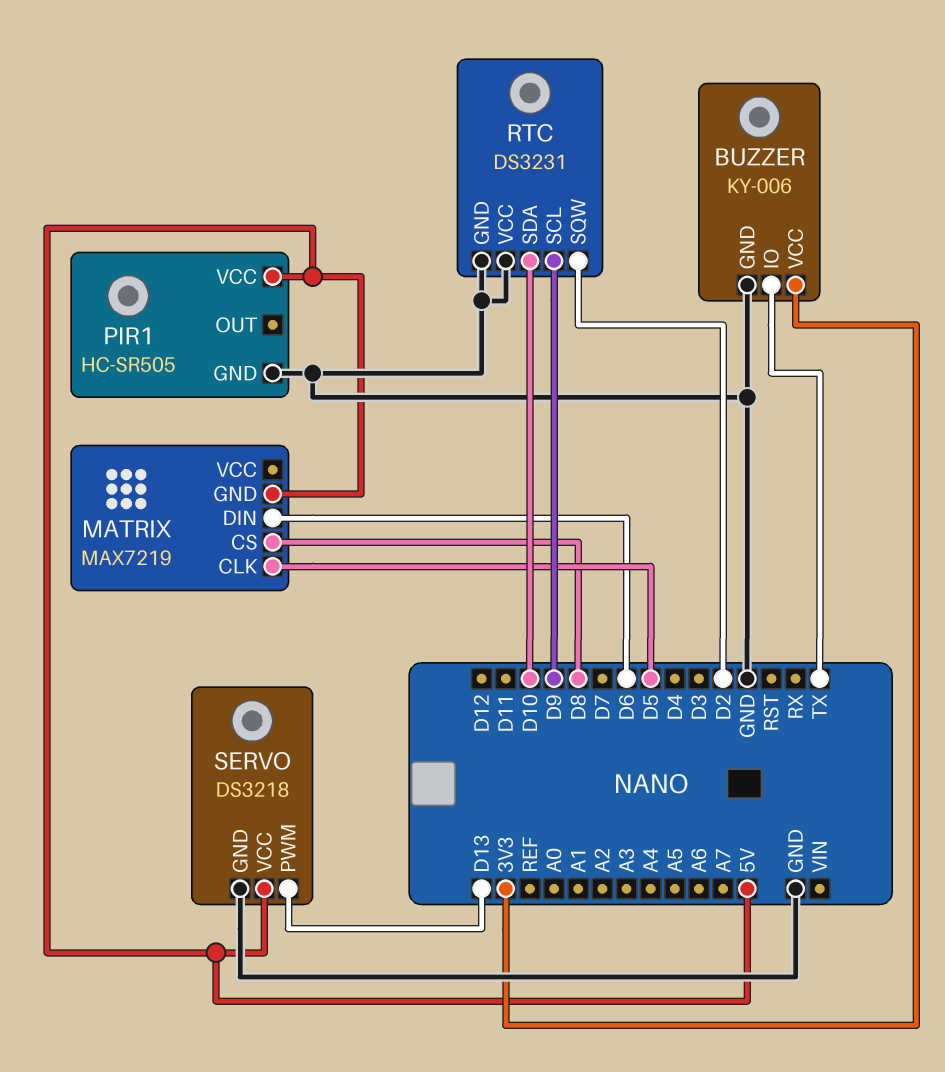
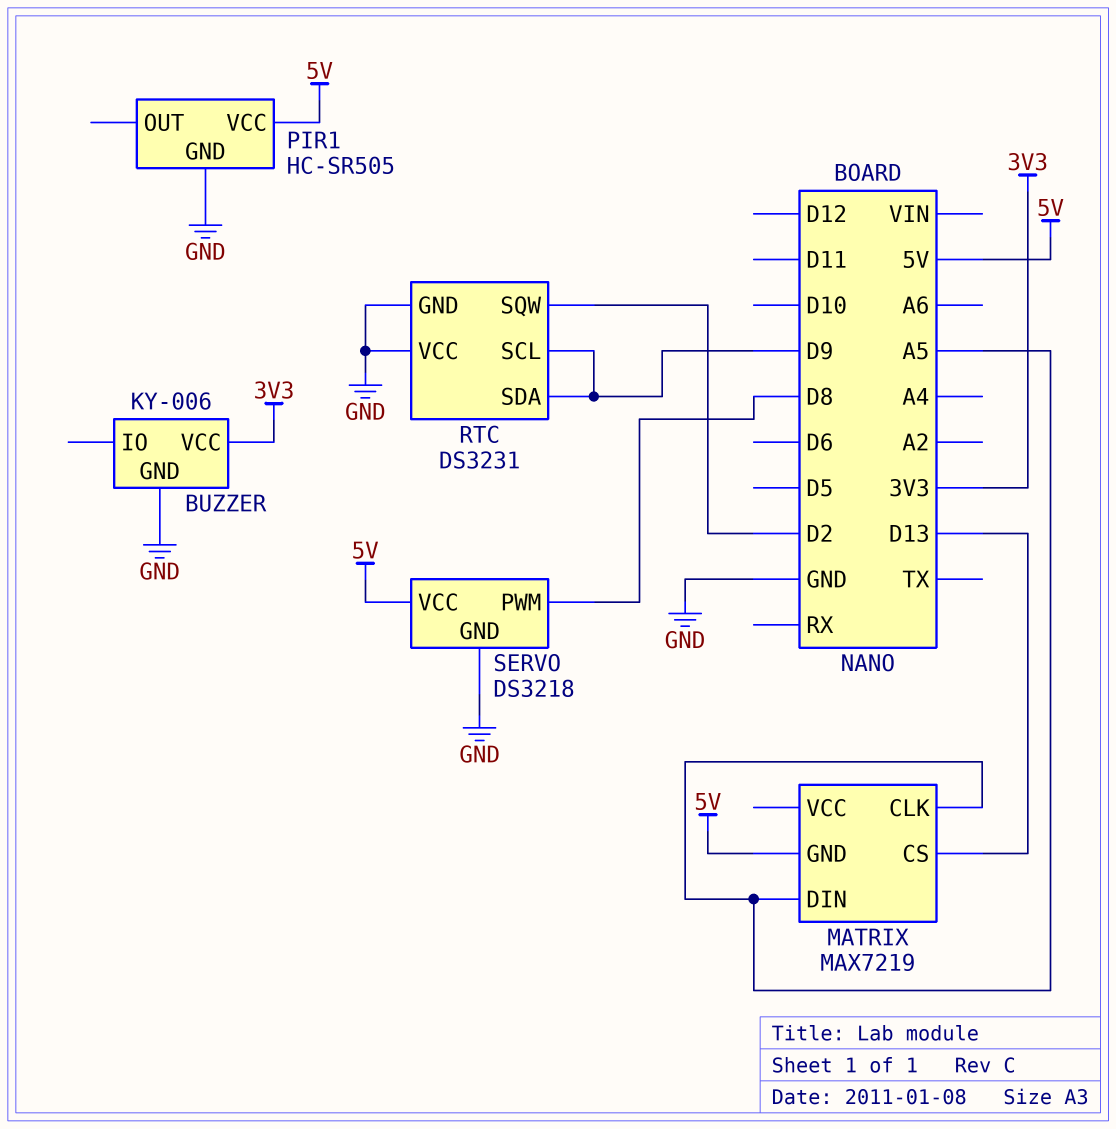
BUZZER pin IO: TX -> none
MATRIX pin CLK: D5 -> A5
MATRIX pin CS: D8 -> D13
MATRIX pin DIN: D6 -> A5
RTC pin SDA: D10 -> D9
SERVO pin PWM: D13 -> D8

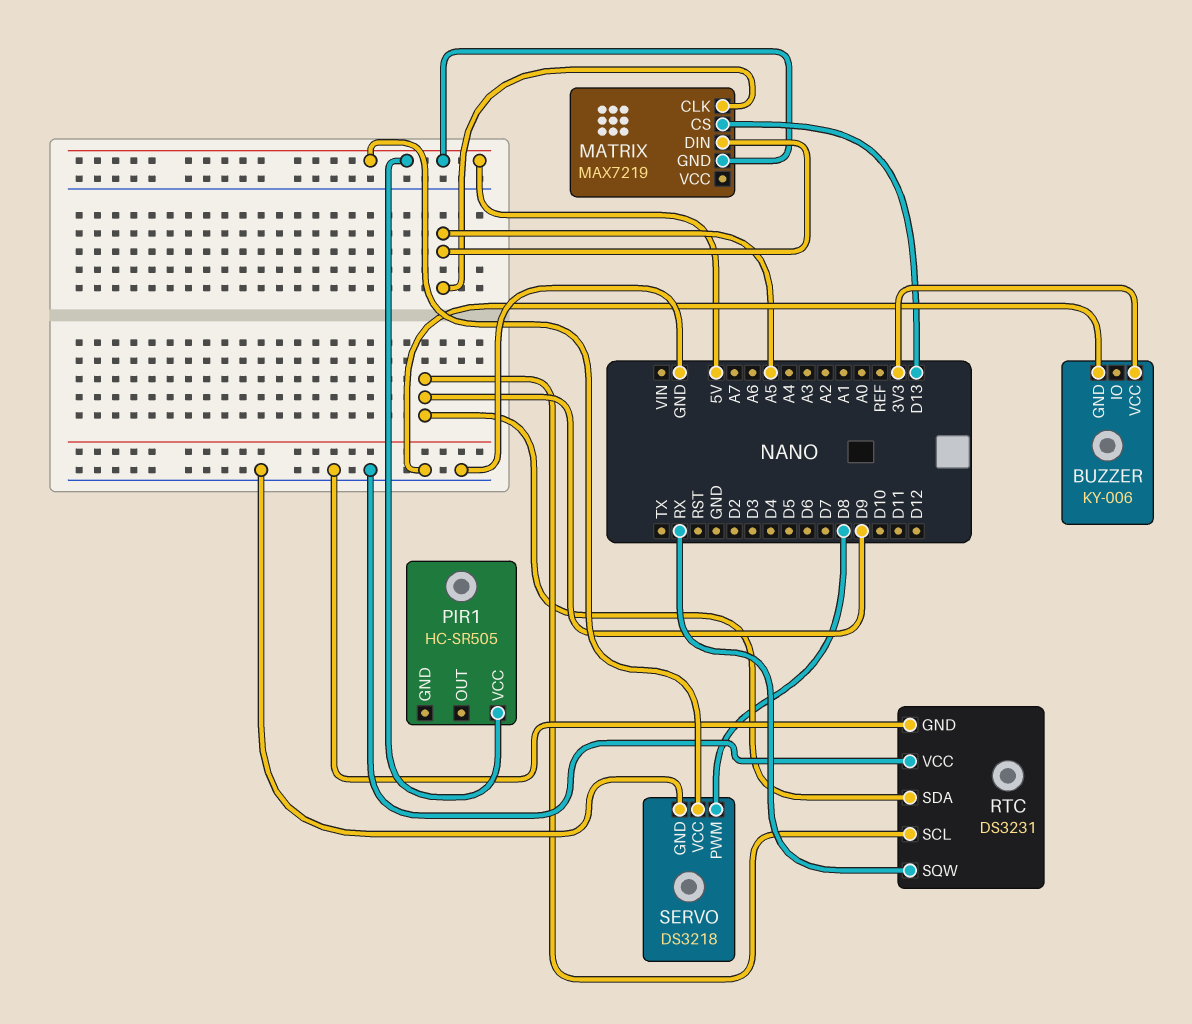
PIR1 pin GND: GND -> none
RTC pin SQW: D2 -> RX

